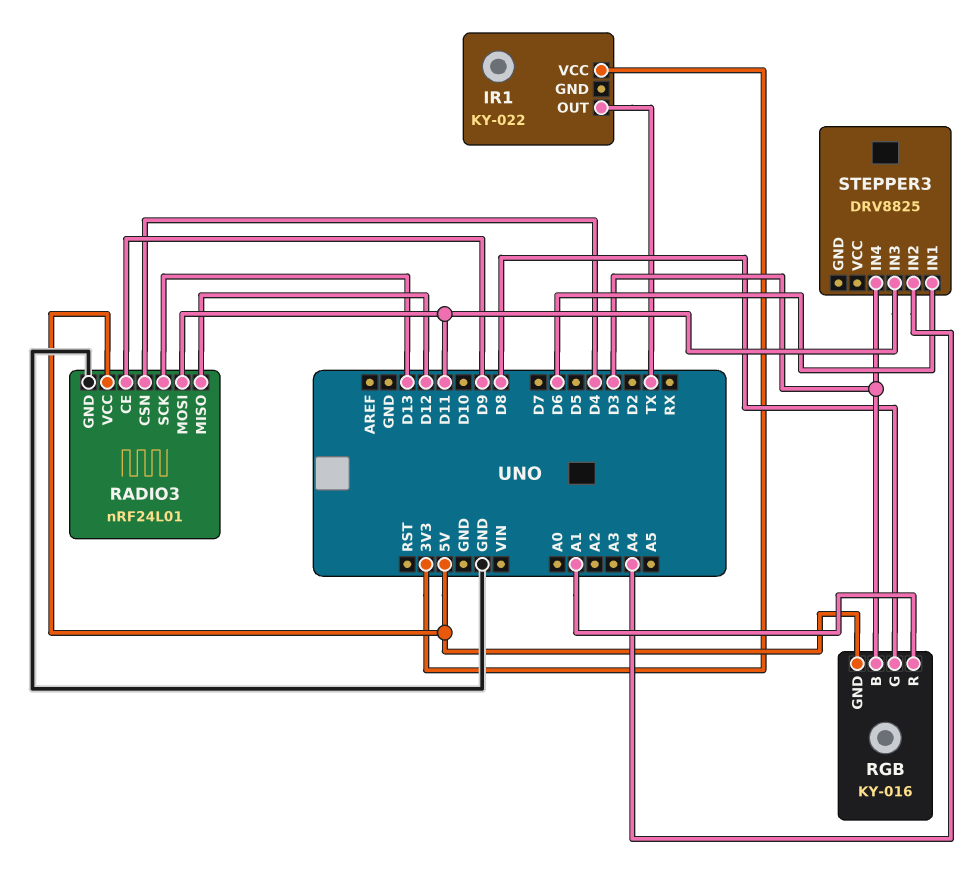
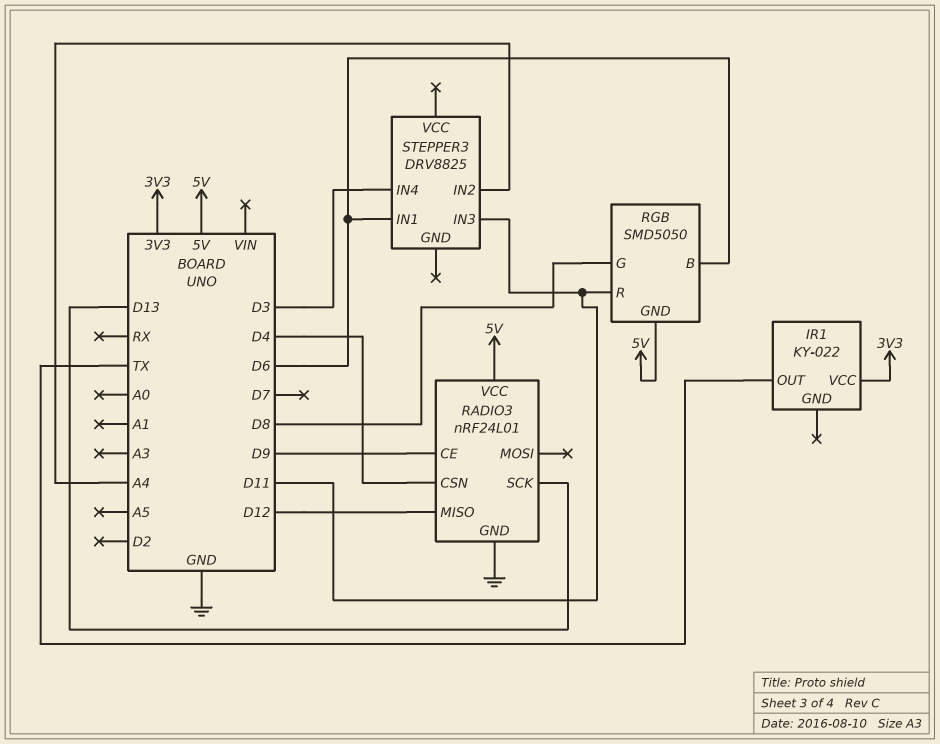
RADIO3 pin MOSI: D11 -> none
RGB: KY-016 -> SMD5050
RGB pin B: D3 -> D6
RGB pin R: A1 -> D11

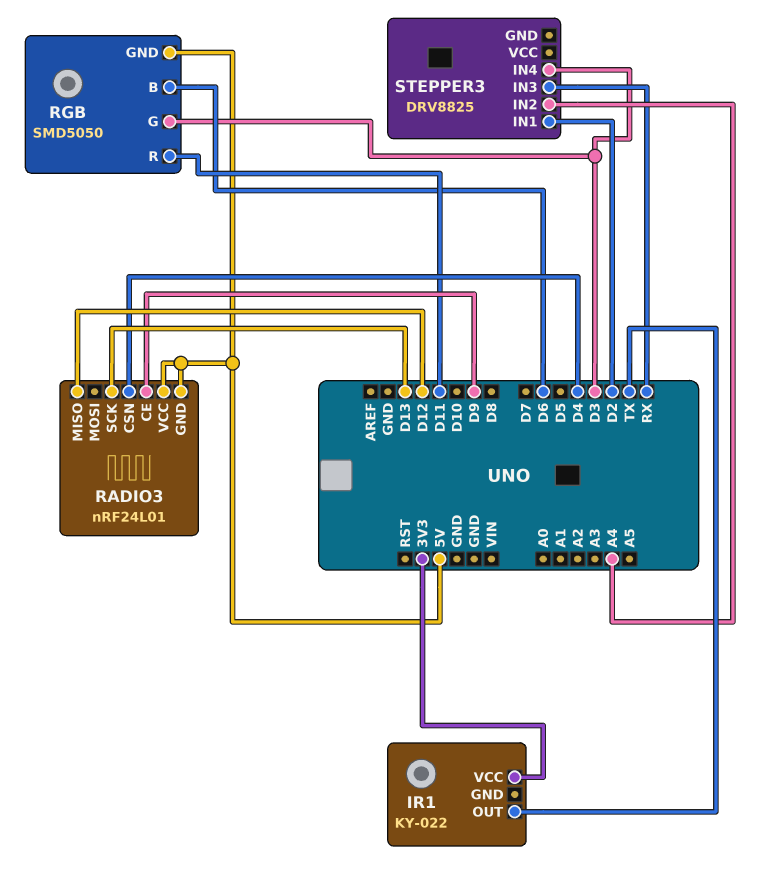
RADIO3 pin GND: GND -> 5V
RGB pin G: D8 -> D3
STEPPER3 pin IN1: D6 -> D2
STEPPER3 pin IN3: D11 -> RX

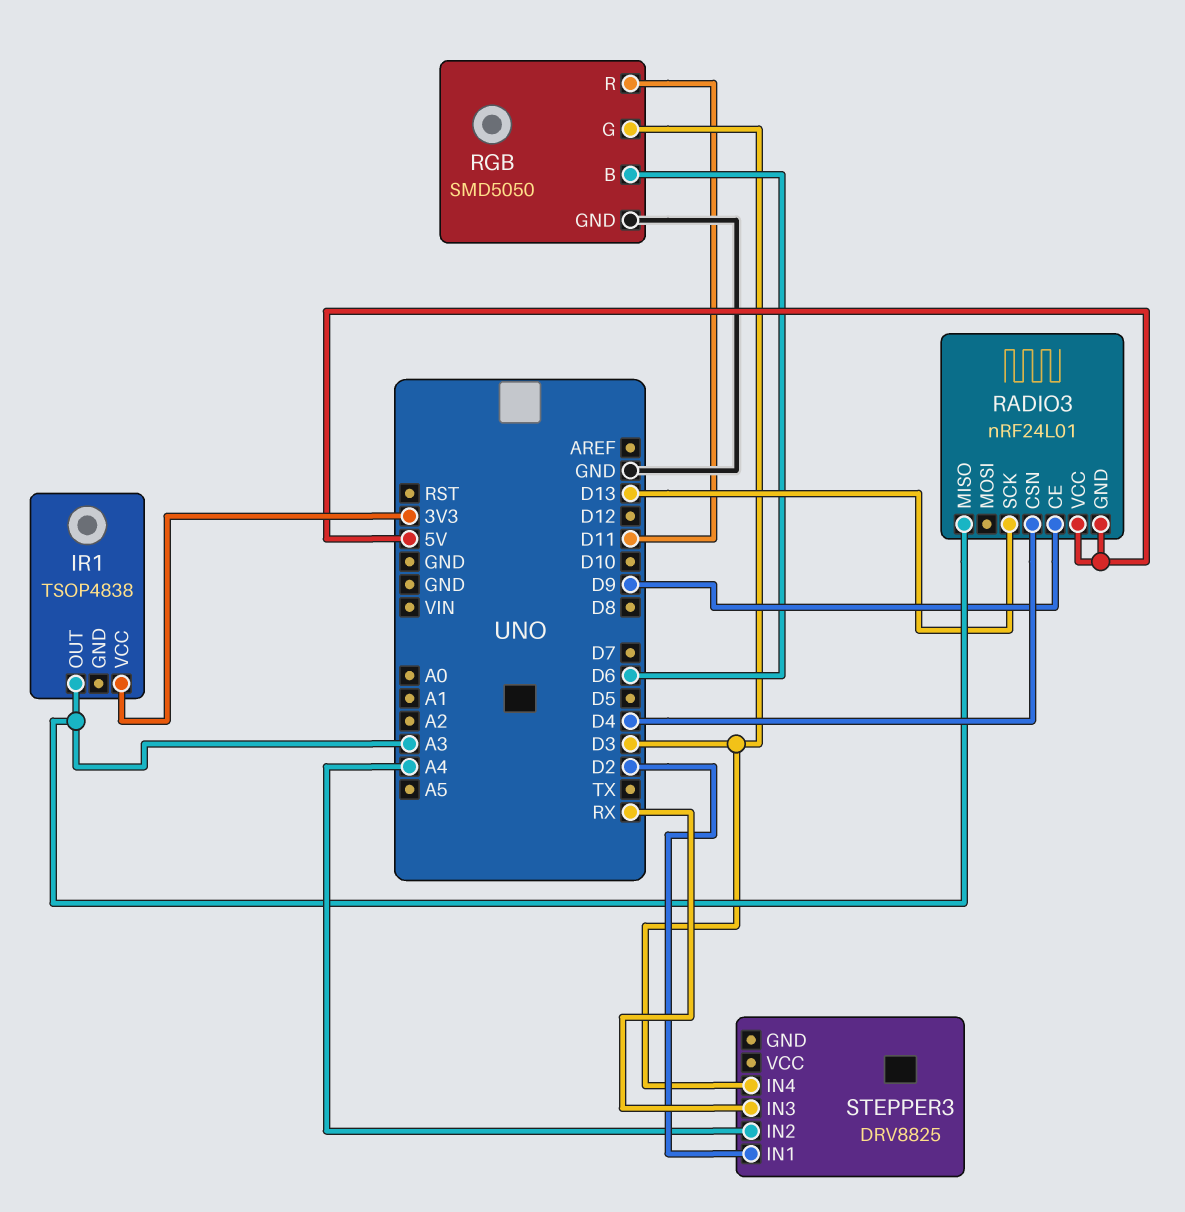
IR1: KY-022 -> TSOP4838
IR1 pin OUT: TX -> A3
RADIO3 pin MISO: D12 -> A3
RGB pin GND: 5V -> GND

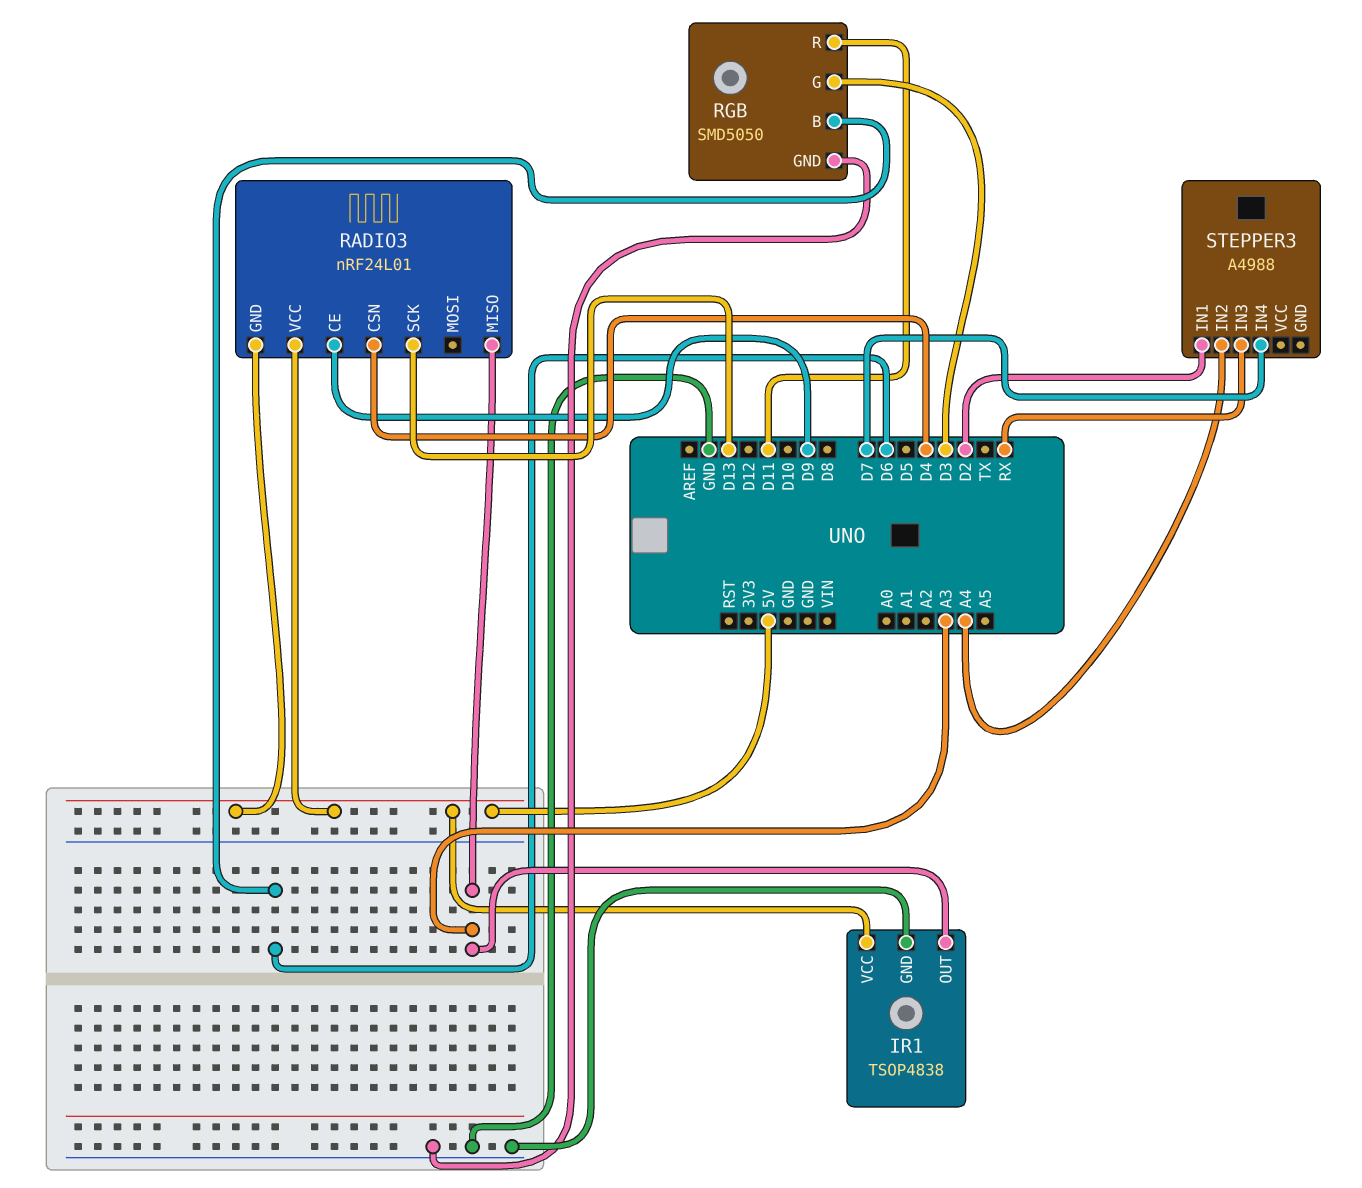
IR1 pin GND: none -> GND
IR1 pin VCC: 3V3 -> 5V
STEPPER3: DRV8825 -> A4988
STEPPER3 pin IN4: D3 -> D7

